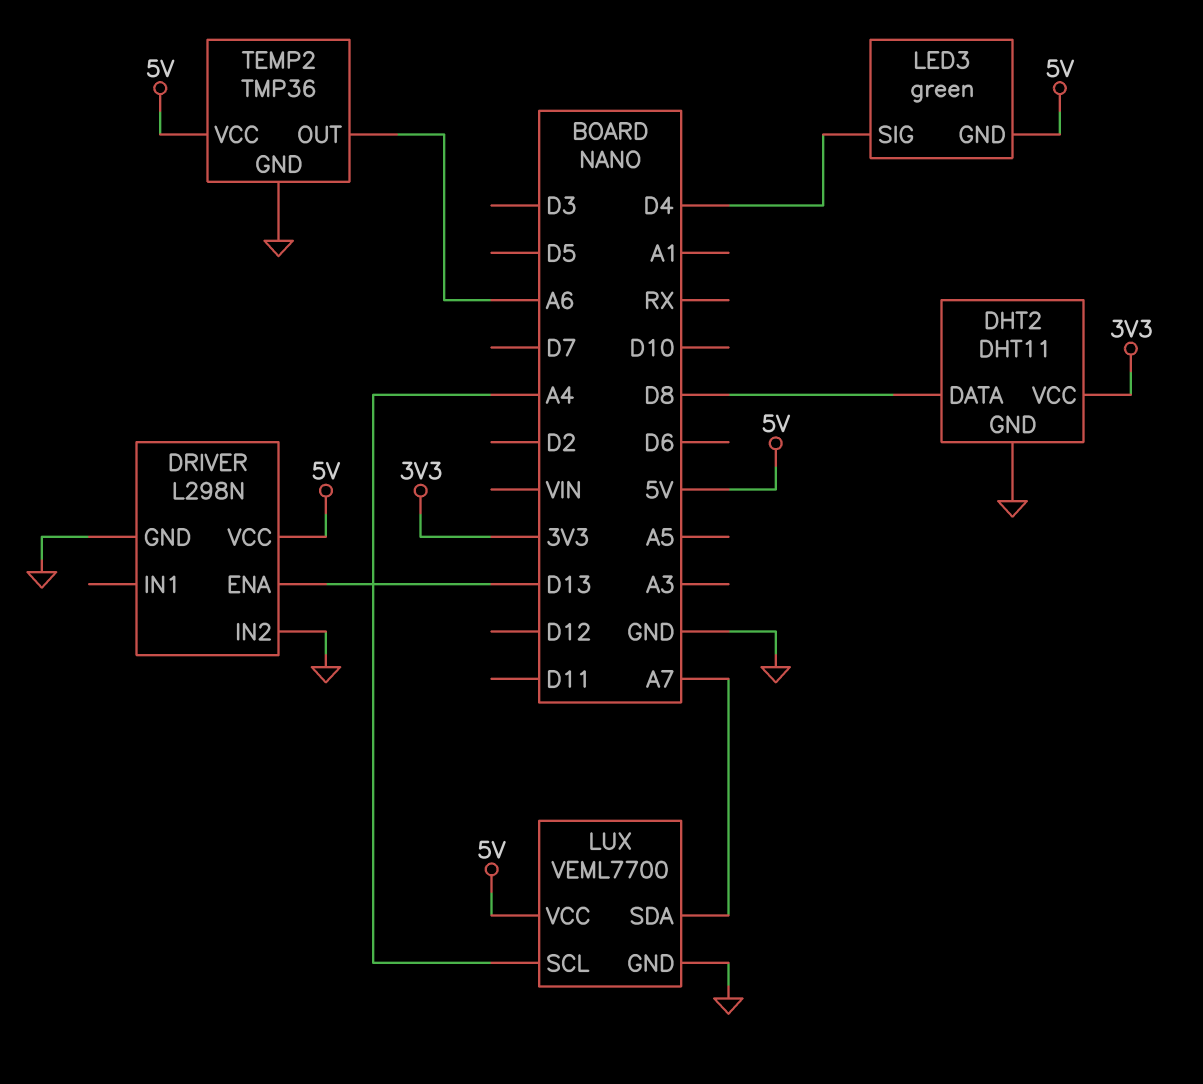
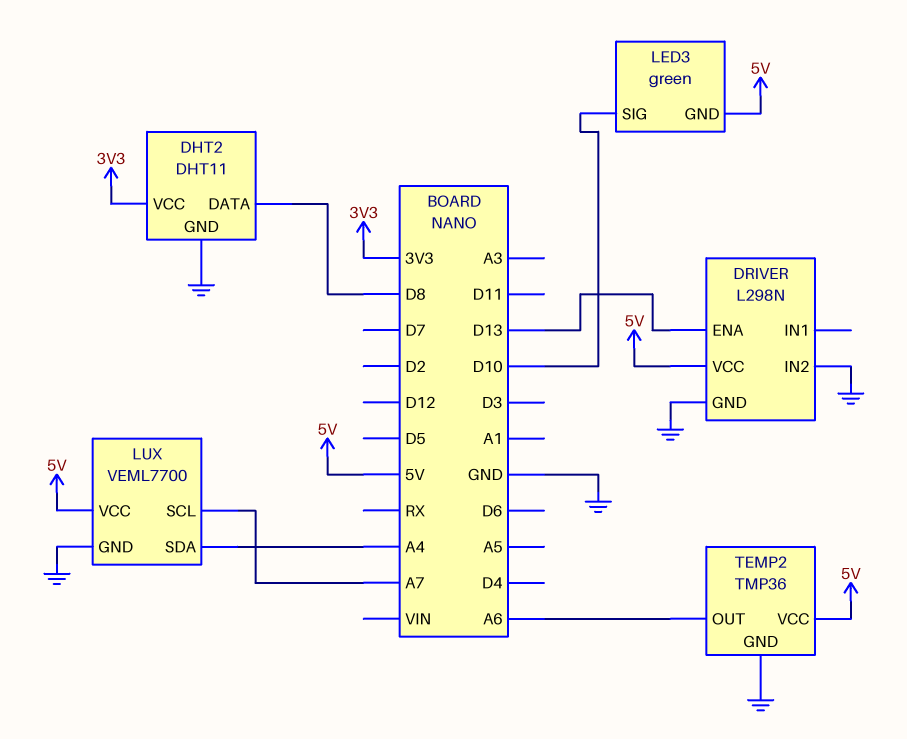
LED3 pin SIG: D4 -> D10
LUX pin SCL: A4 -> A7
LUX pin SDA: A7 -> A4

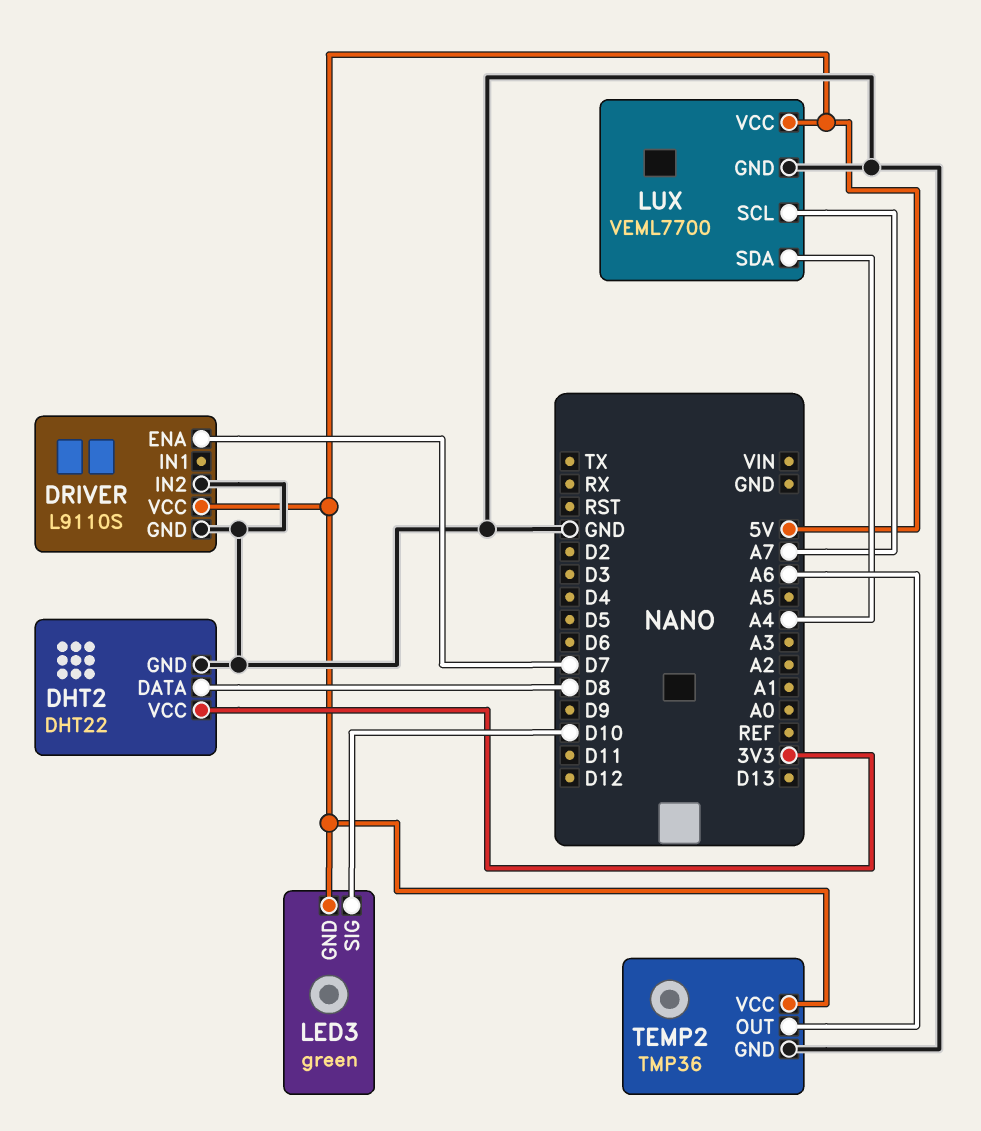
DHT2: DHT11 -> DHT22
DRIVER: L298N -> L9110S
DRIVER pin ENA: D13 -> D7

